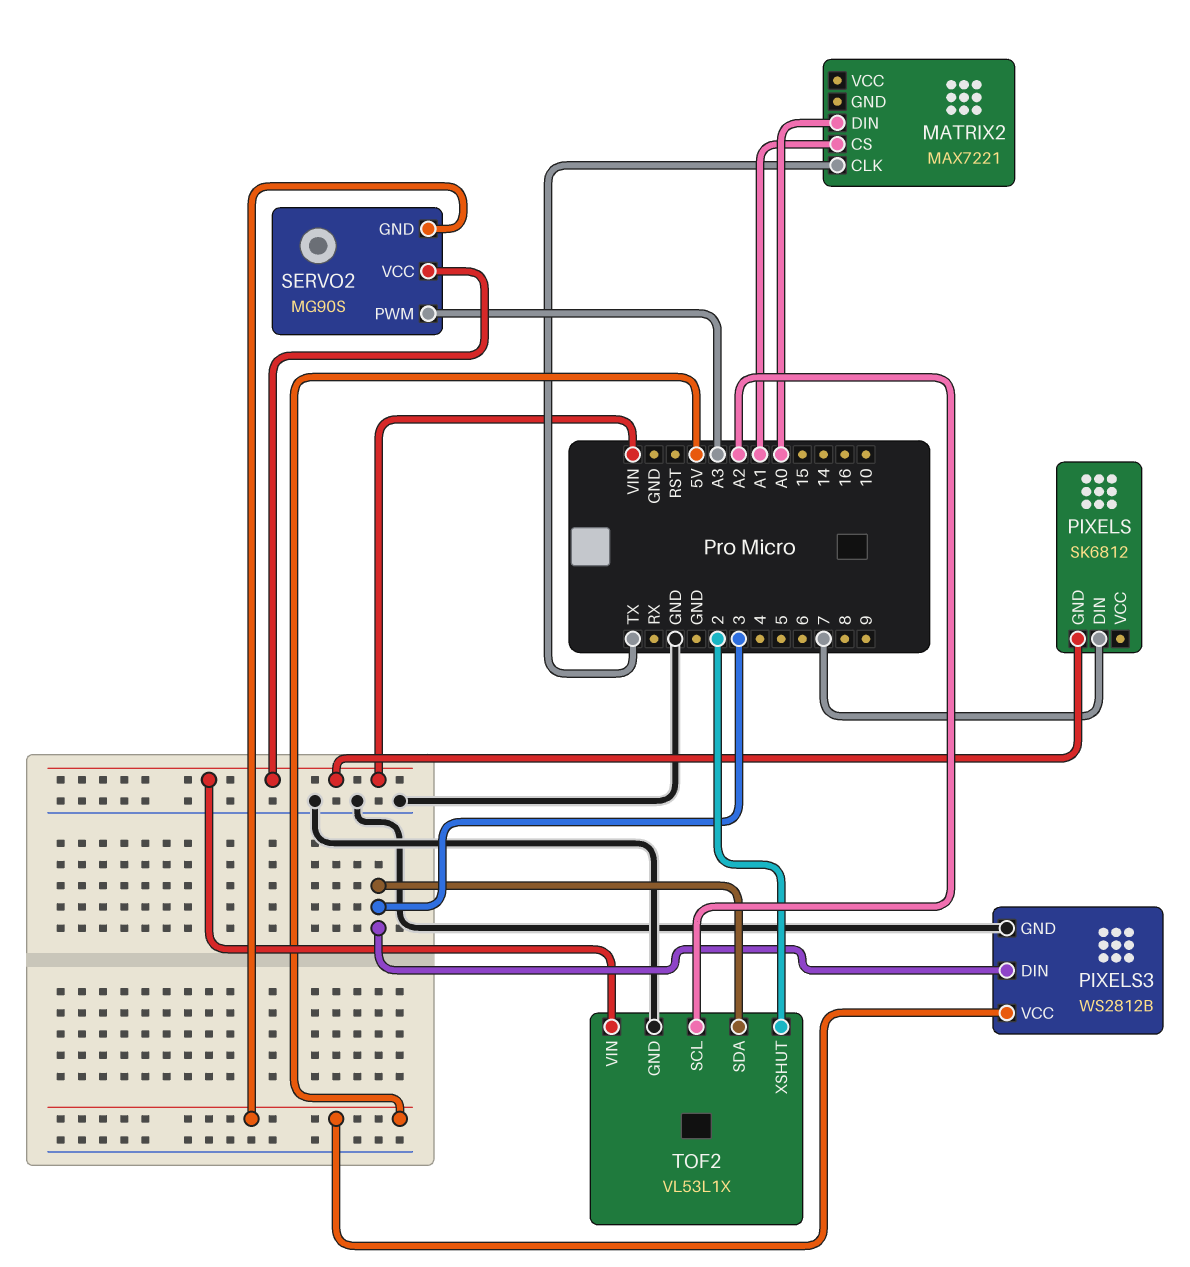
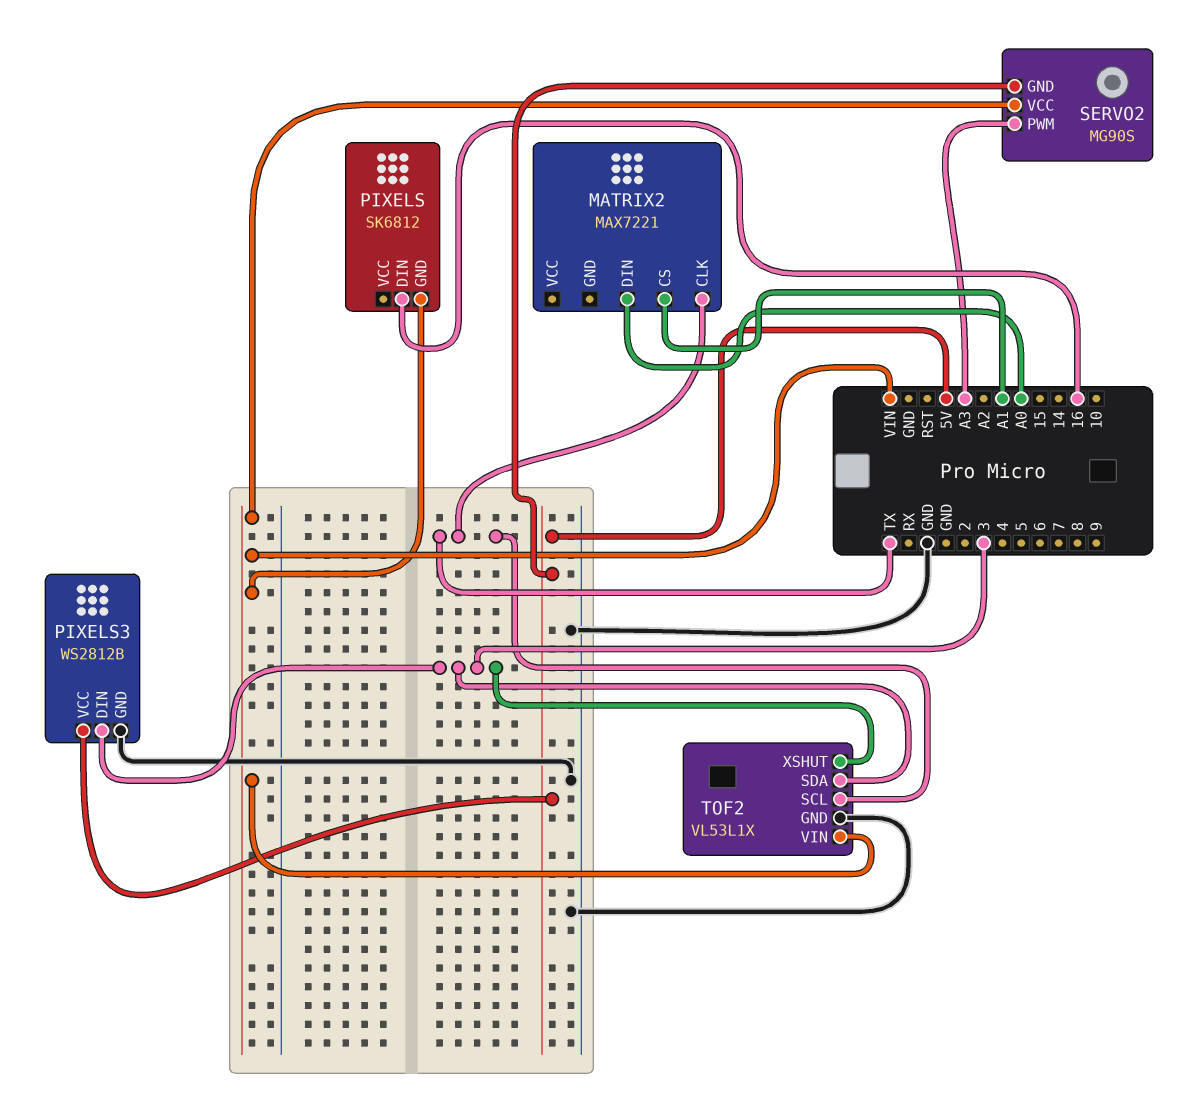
PIXELS pin DIN: 7 -> 16
TOF2 pin SCL: A2 -> TX
TOF2 pin XSHUT: 2 -> 3

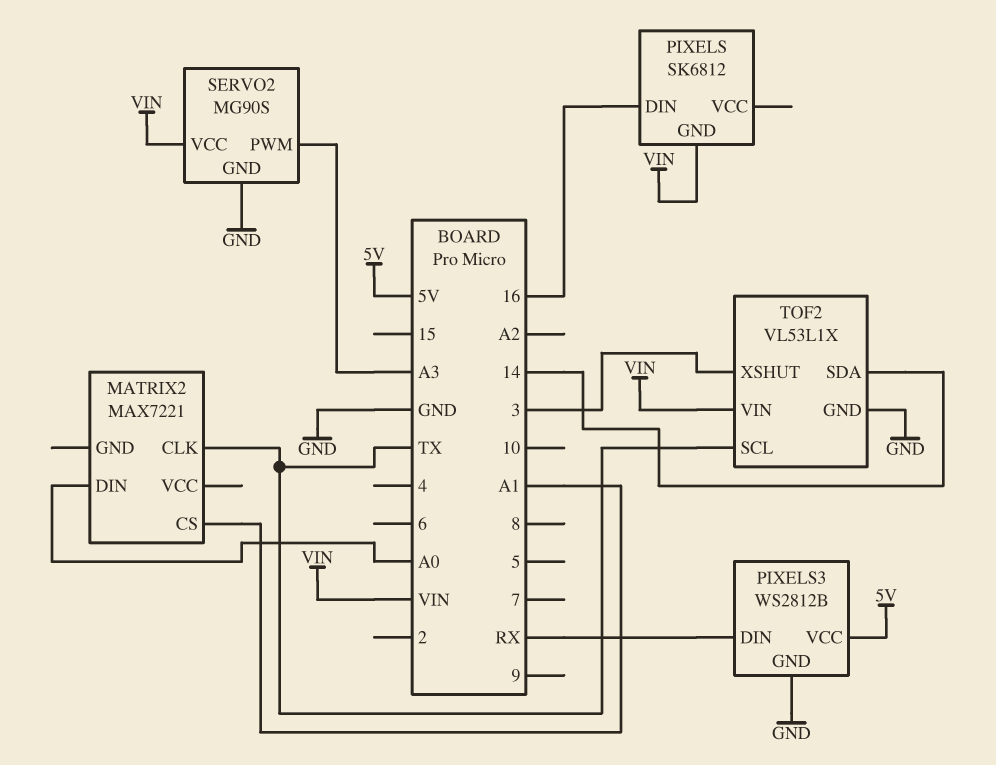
PIXELS3 pin DIN: 3 -> RX
SERVO2 pin GND: 5V -> GND
TOF2 pin SDA: 3 -> 14

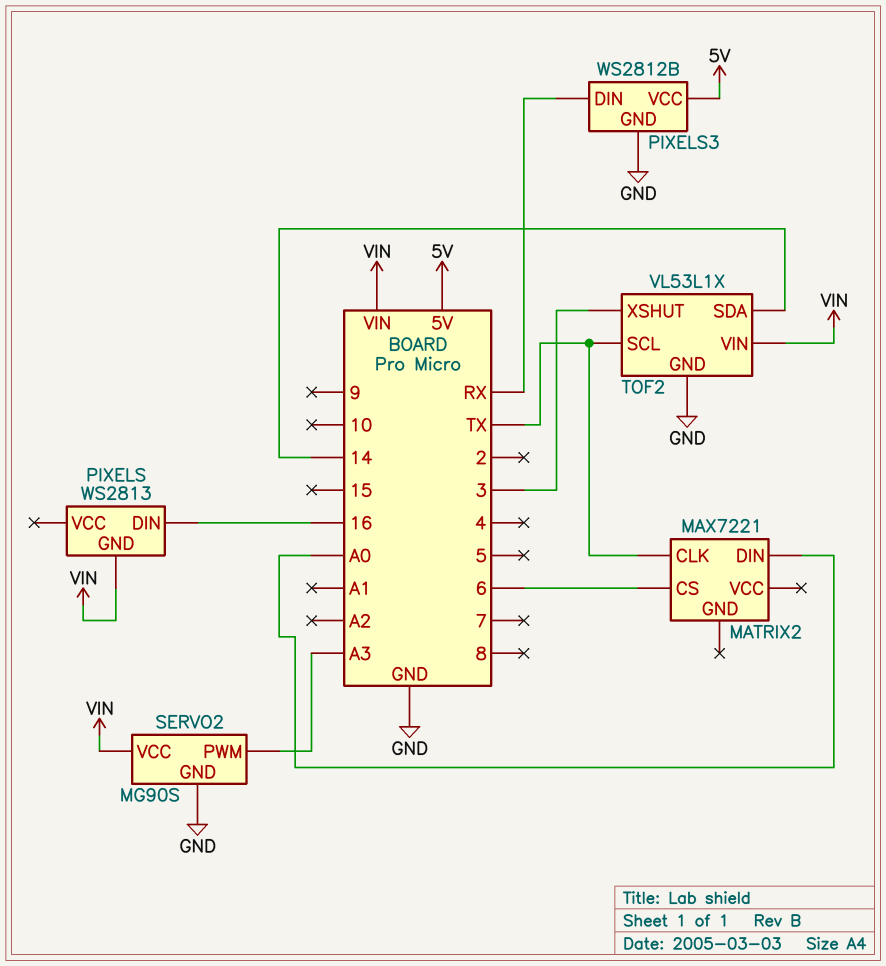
MATRIX2 pin CS: A1 -> 6
PIXELS: SK6812 -> WS2813

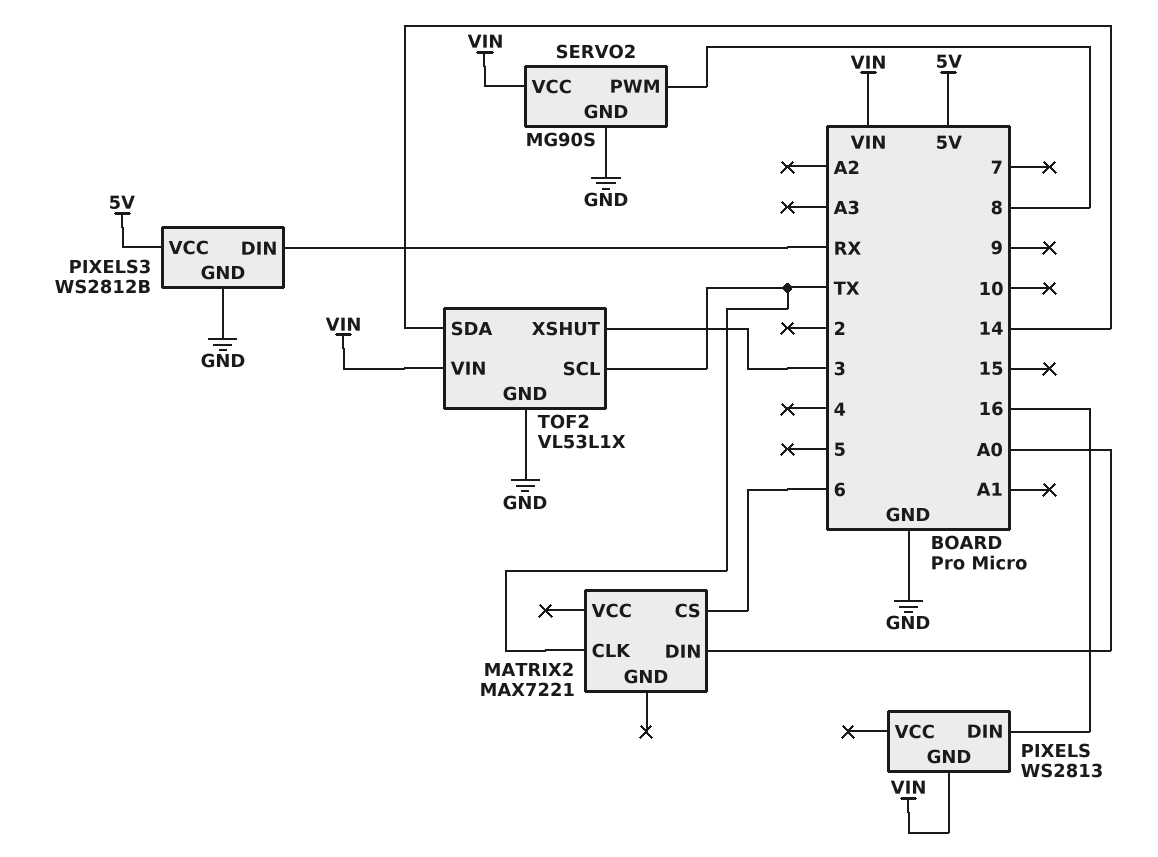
SERVO2 pin PWM: A3 -> 8

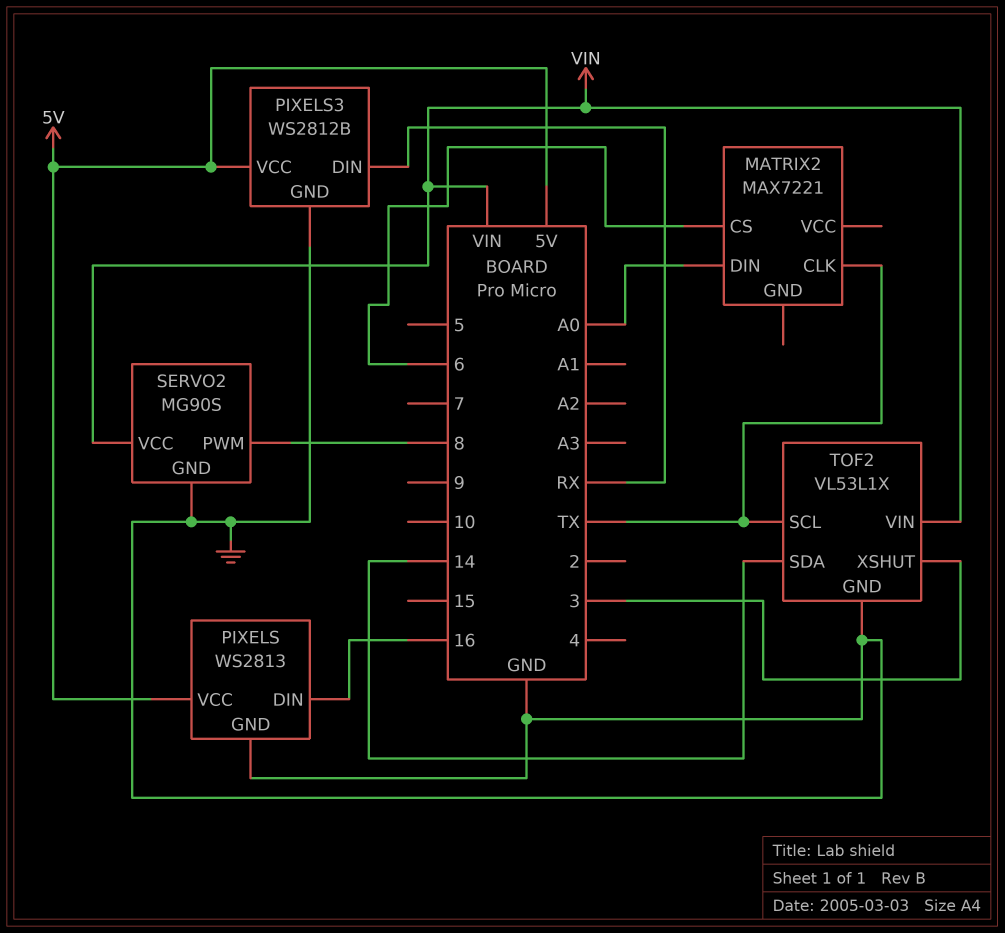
PIXELS pin GND: VIN -> GND
PIXELS pin VCC: none -> 5V

